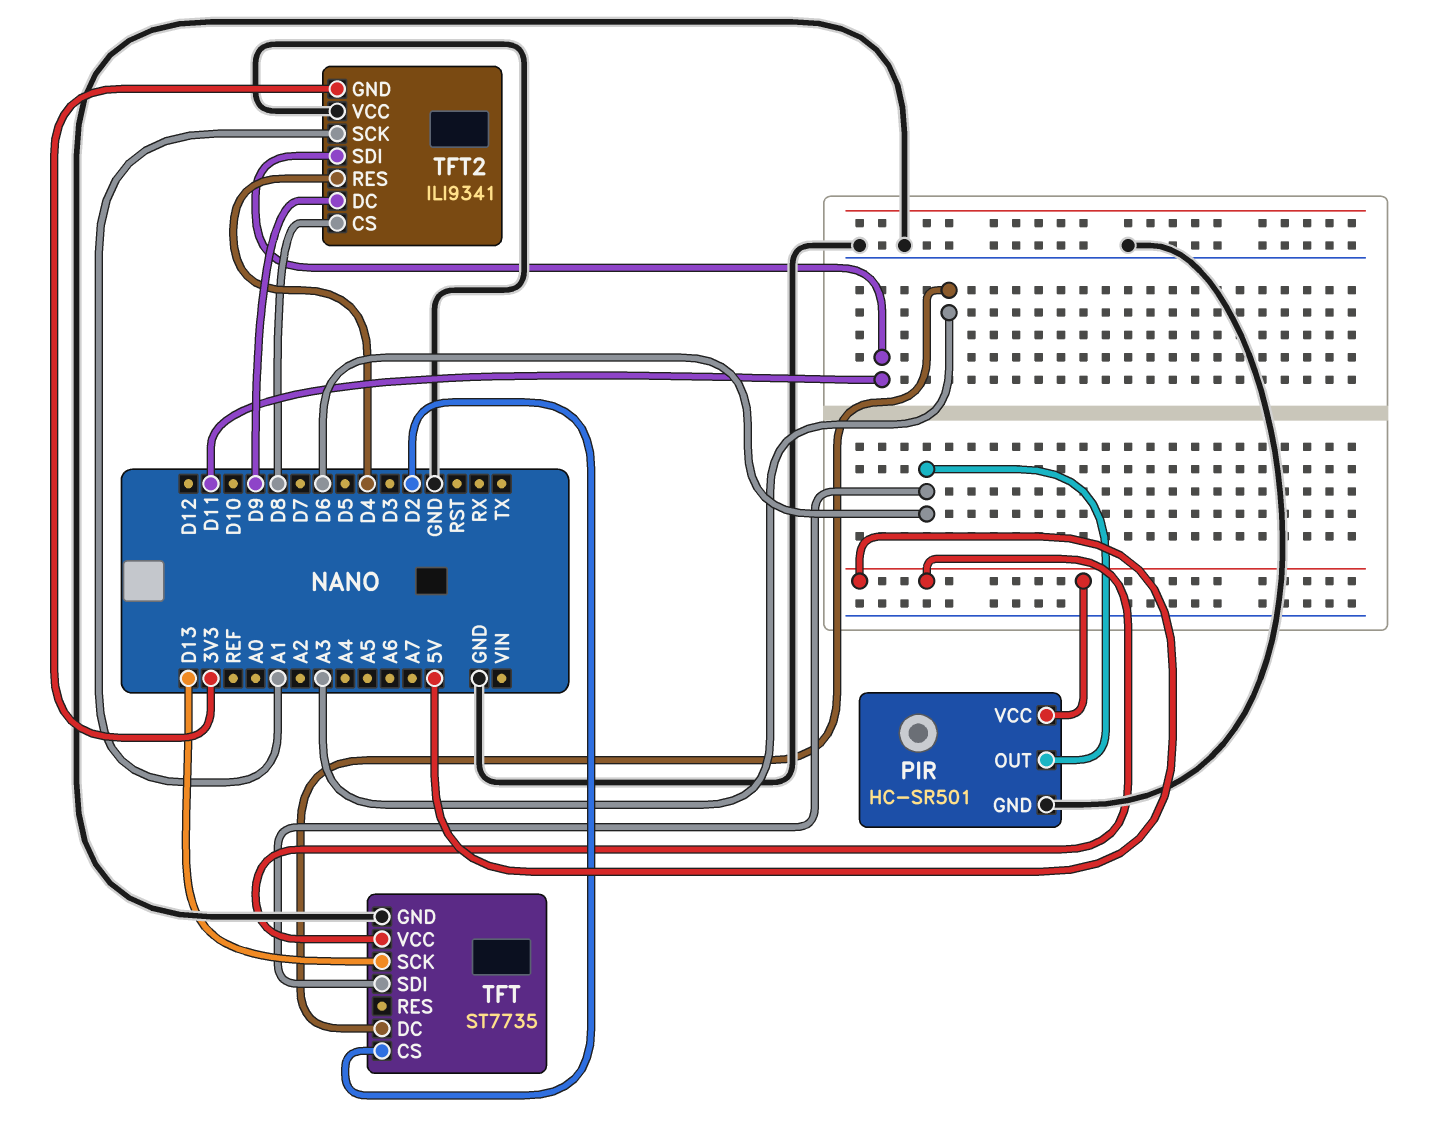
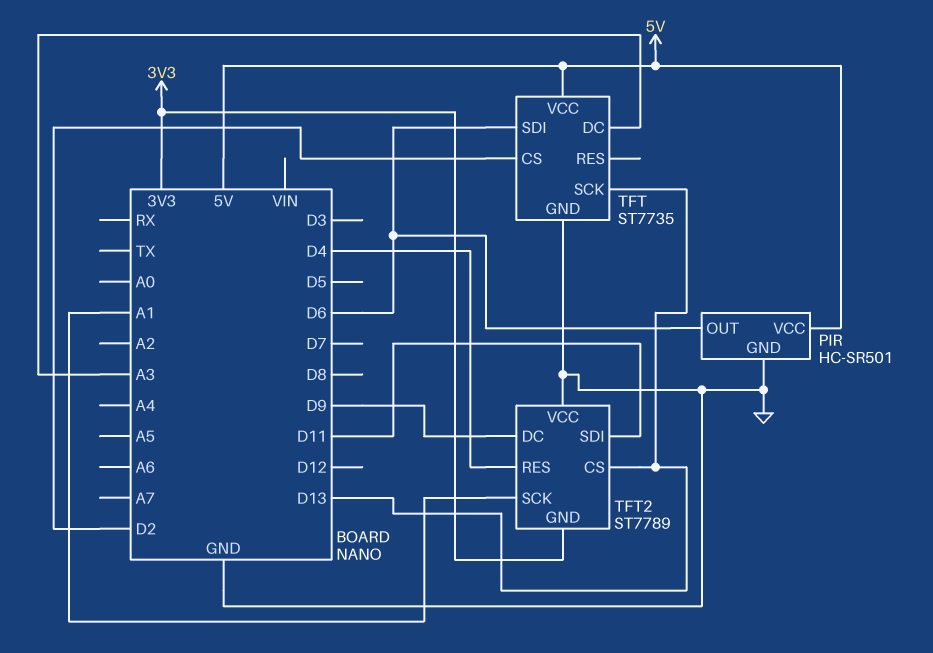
TFT2: ILI9341 -> ST7789
TFT2 pin CS: D8 -> D13

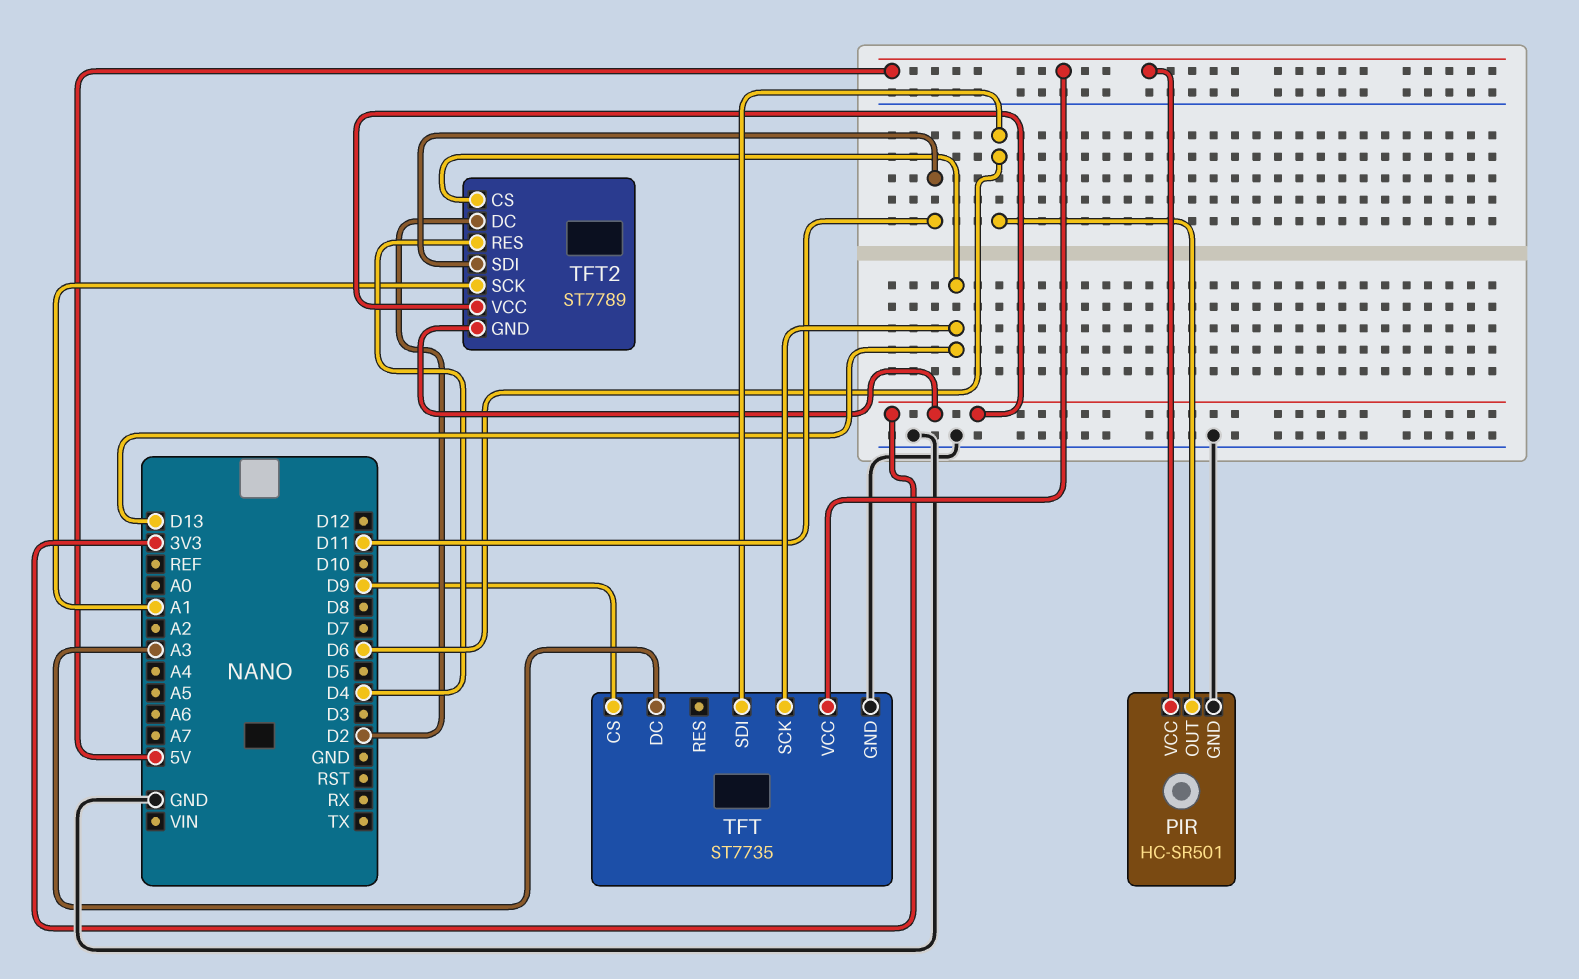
TFT pin CS: D2 -> D9
TFT2 pin DC: D9 -> D2
TFT2 pin VCC: GND -> 3V3

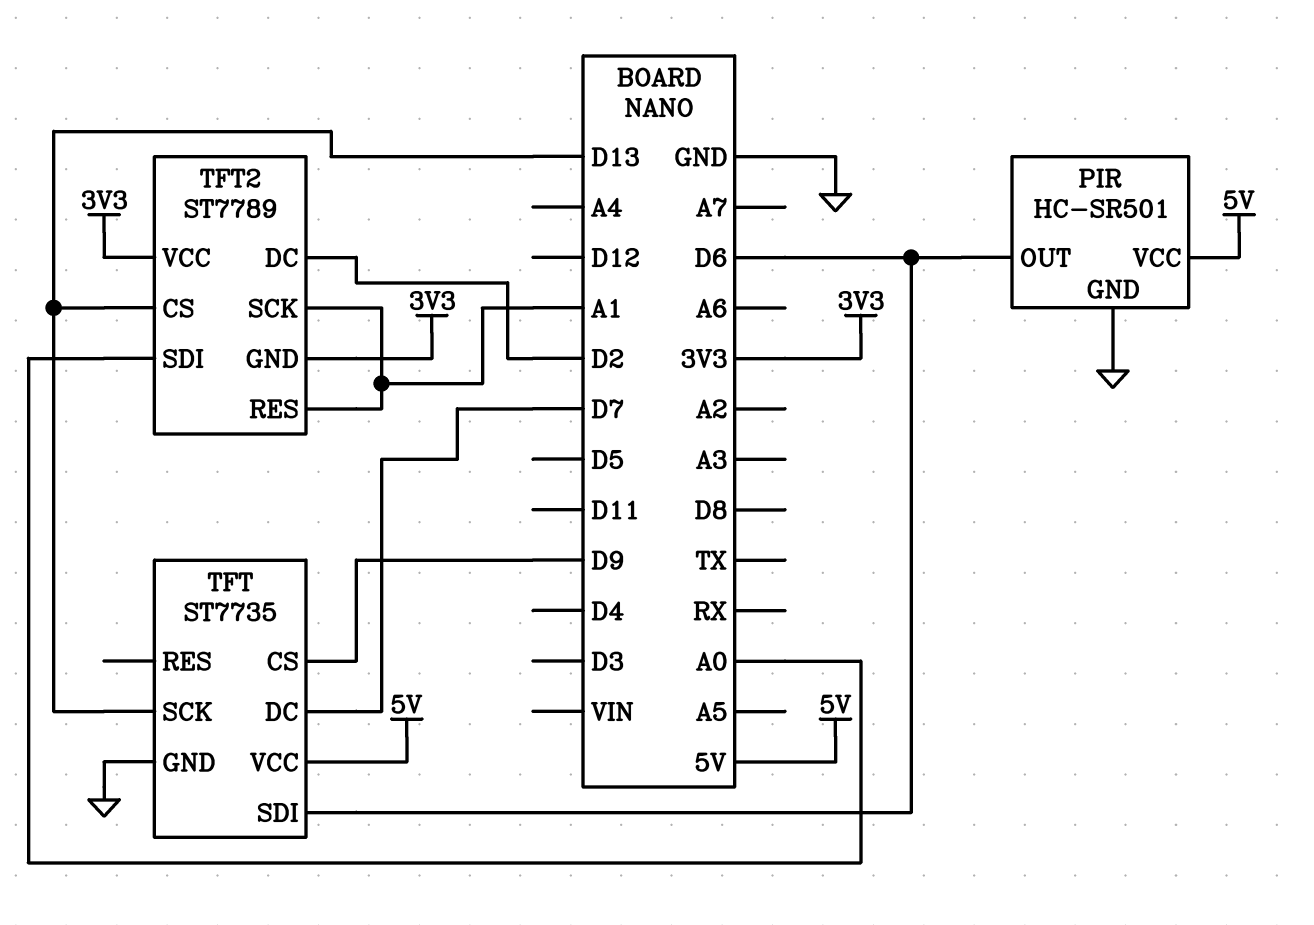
TFT pin DC: A3 -> D7
TFT2 pin RES: D4 -> A1
TFT2 pin SDI: D11 -> A0

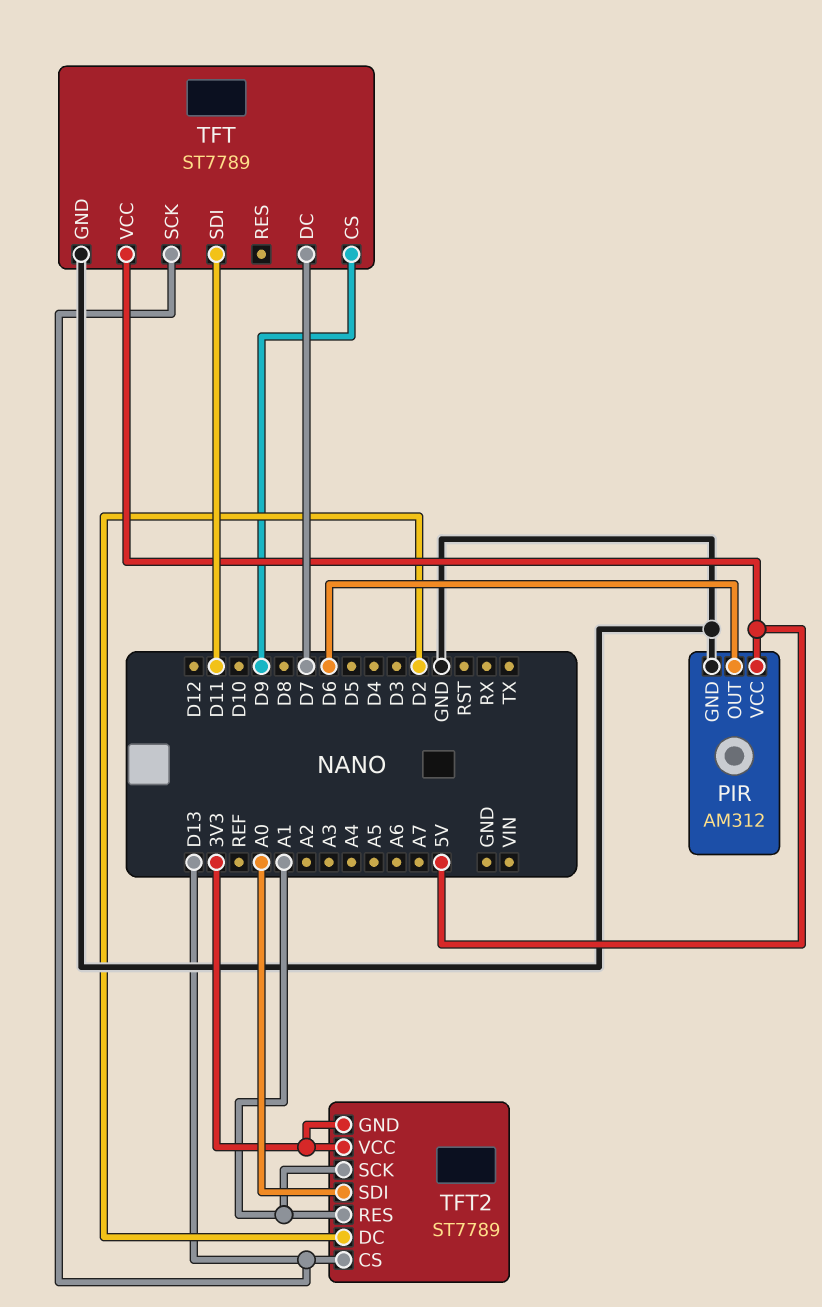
PIR: HC-SR501 -> AM312
TFT: ST7735 -> ST7789
TFT pin SDI: D6 -> D11

